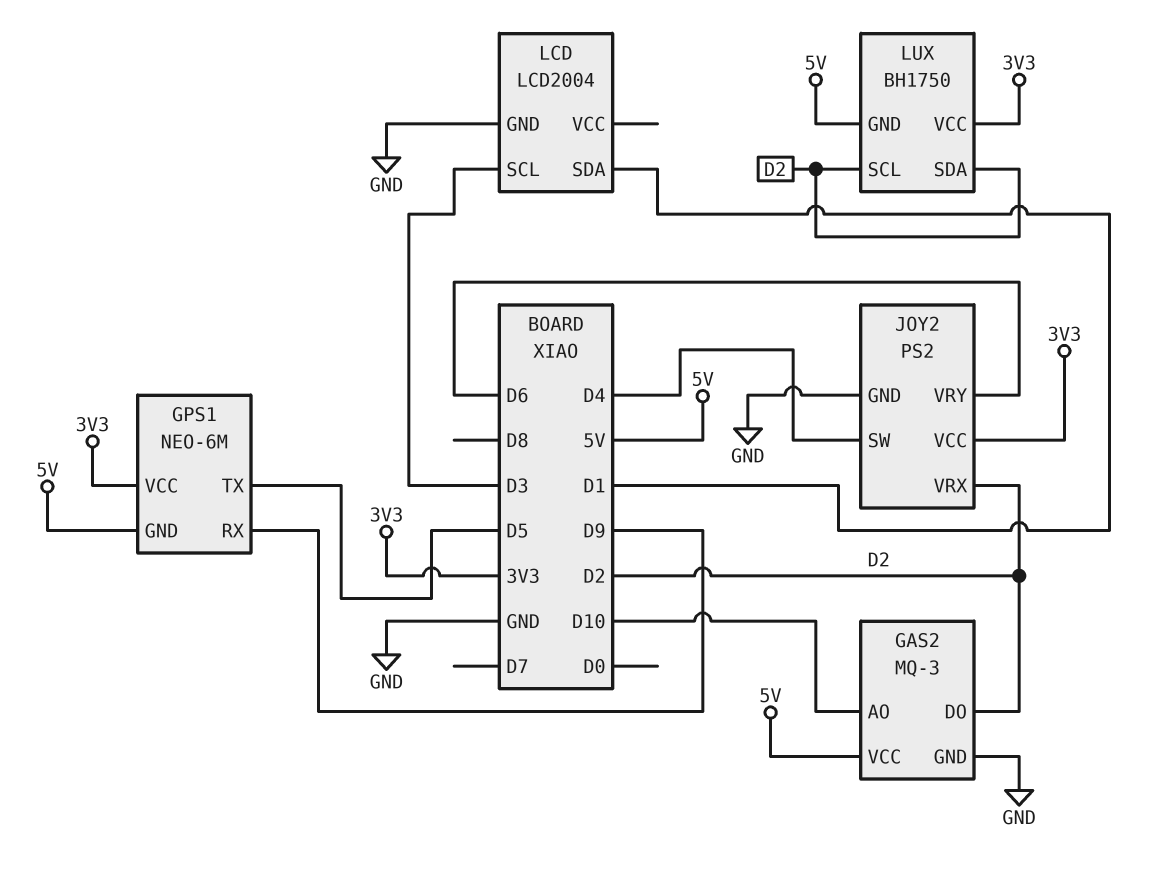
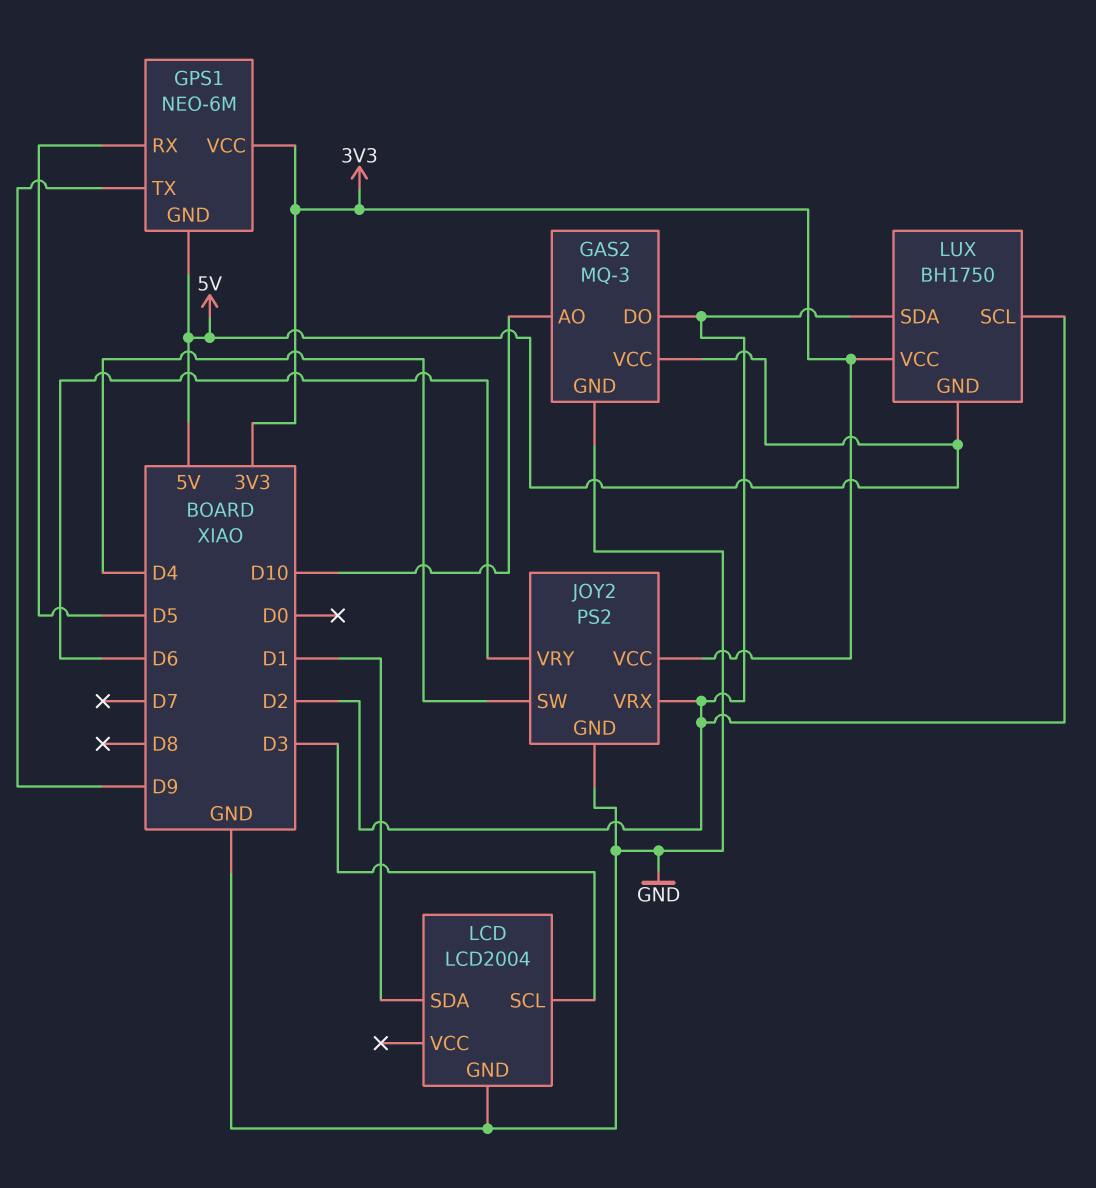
GPS1 pin RX: D9 -> D5
GPS1 pin TX: D5 -> D9

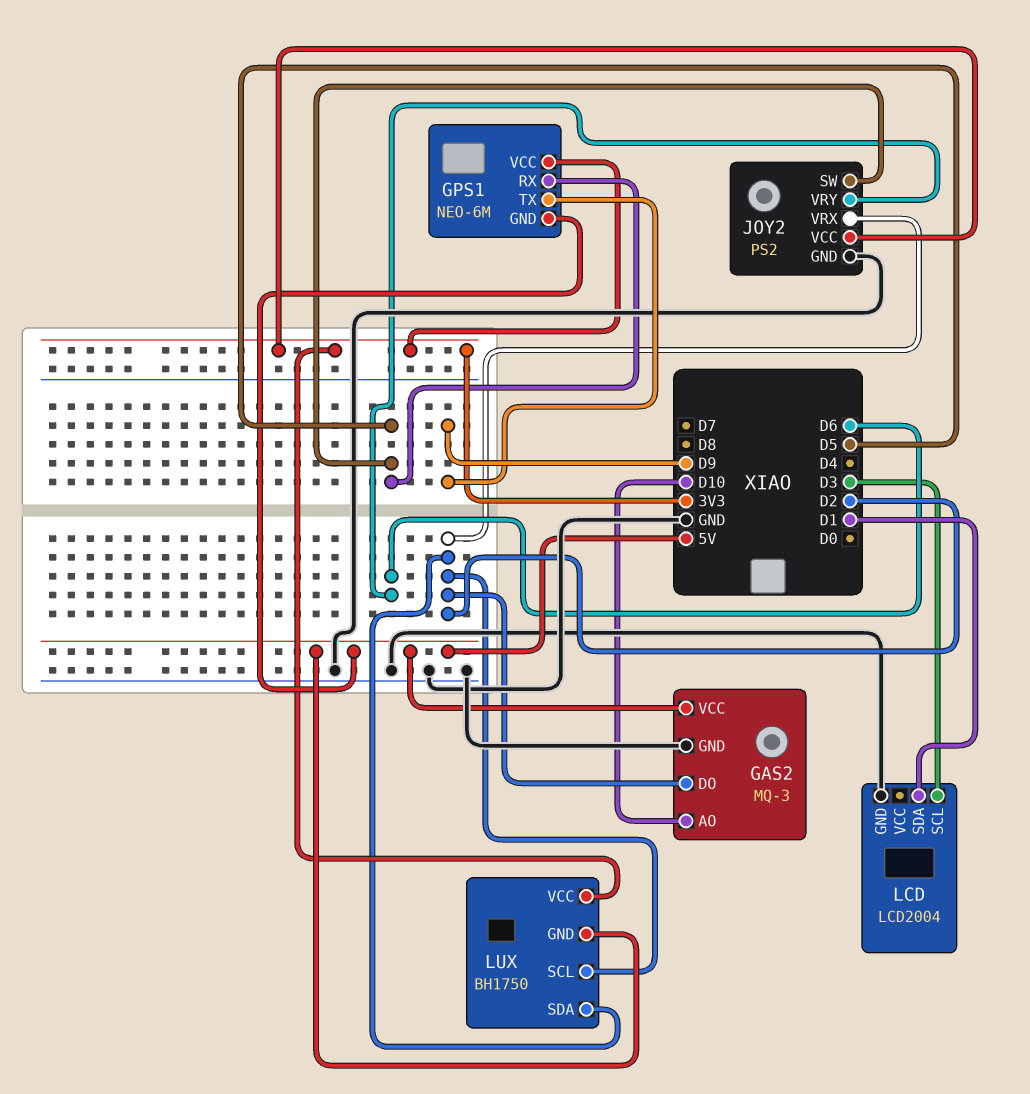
JOY2 pin SW: D4 -> D5

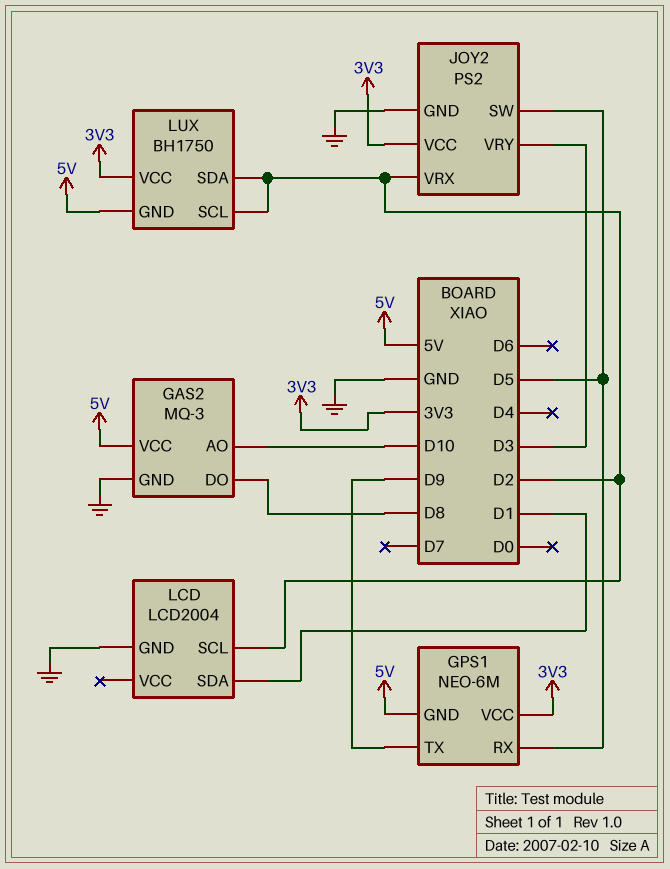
GAS2 pin DO: D2 -> D8
JOY2 pin VRY: D6 -> D3
LCD pin SCL: D3 -> D2

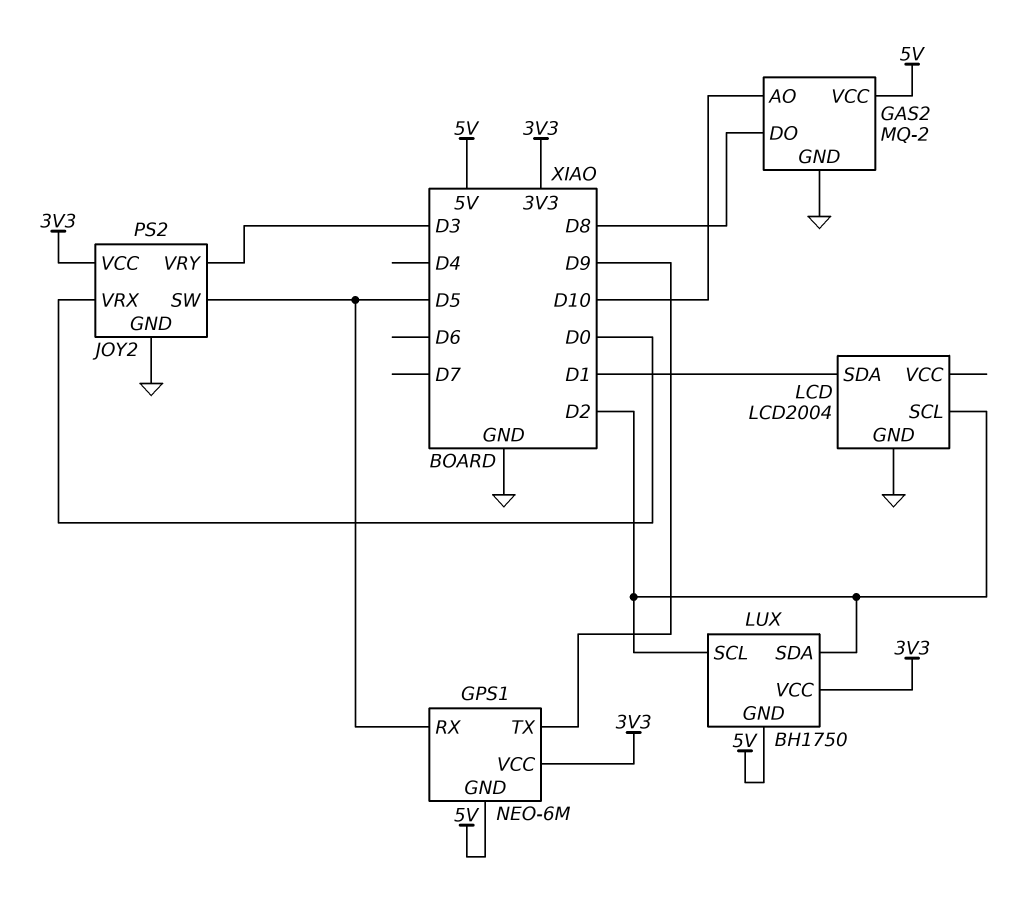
GAS2: MQ-3 -> MQ-2
JOY2 pin VRX: D2 -> D0

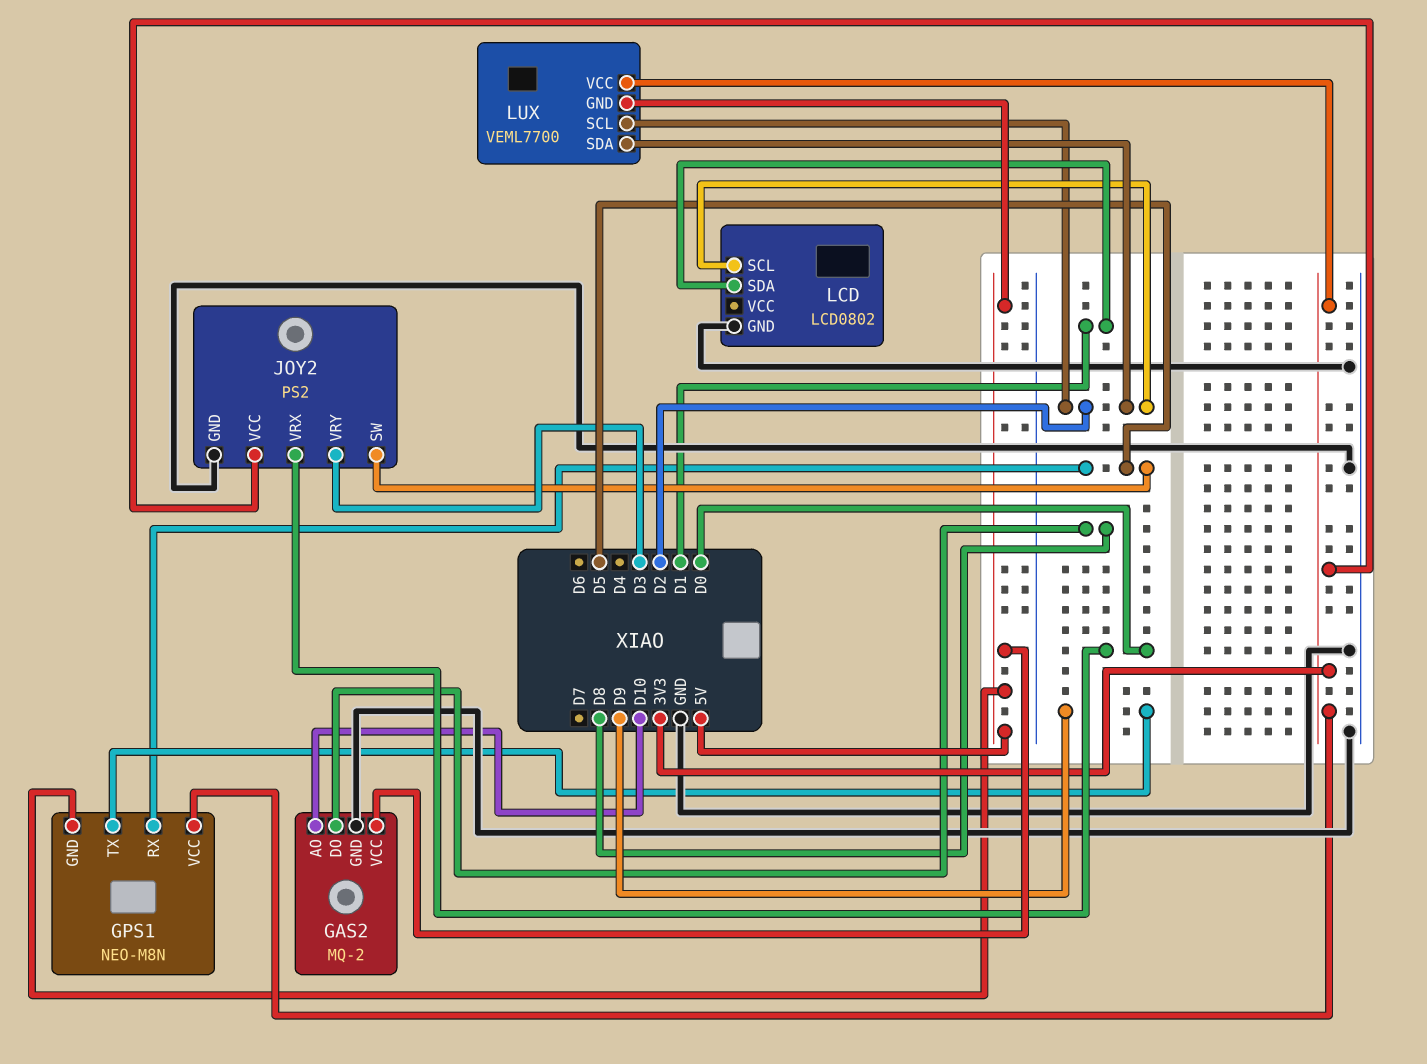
GPS1: NEO-6M -> NEO-M8N
LCD: LCD2004 -> LCD0802
LUX: BH1750 -> VEML7700

